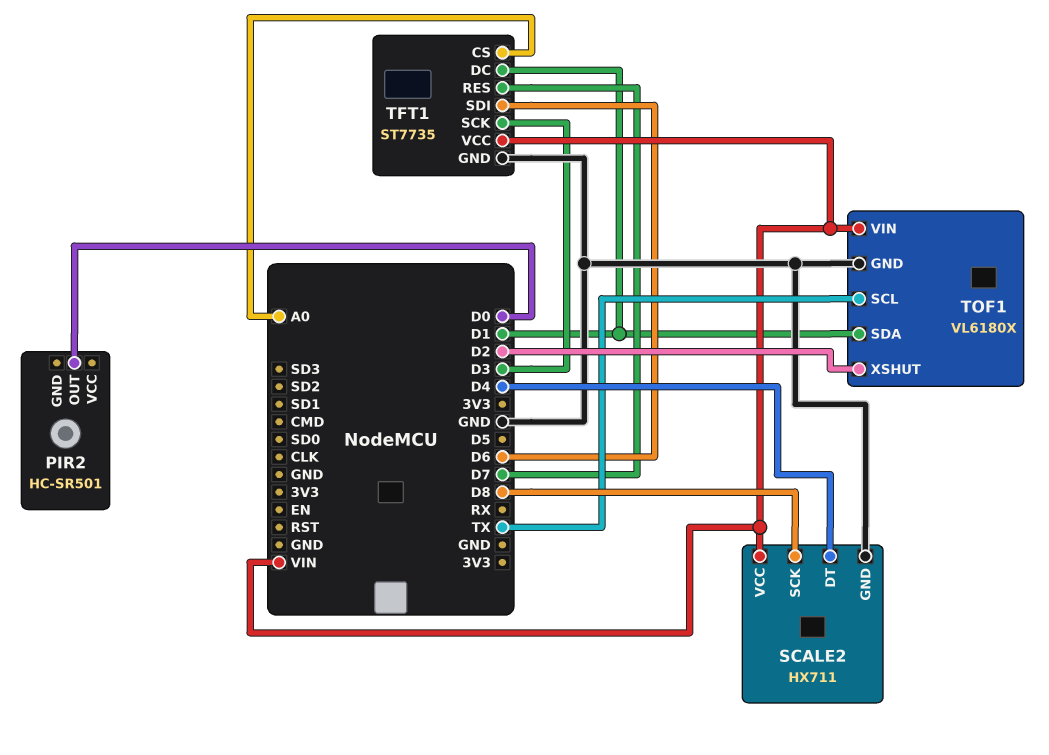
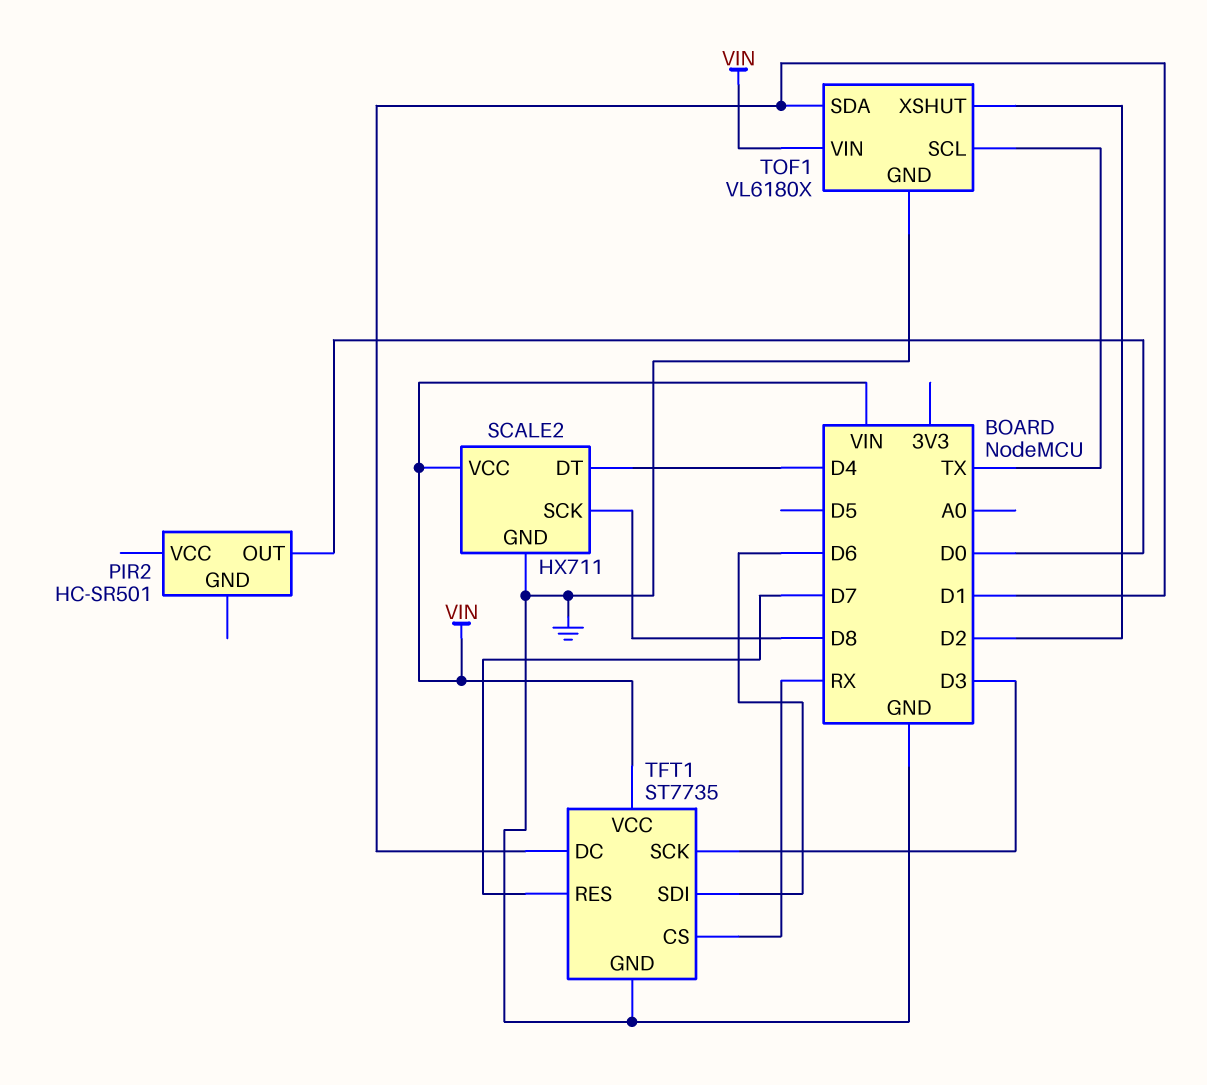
TFT1 pin CS: A0 -> RX

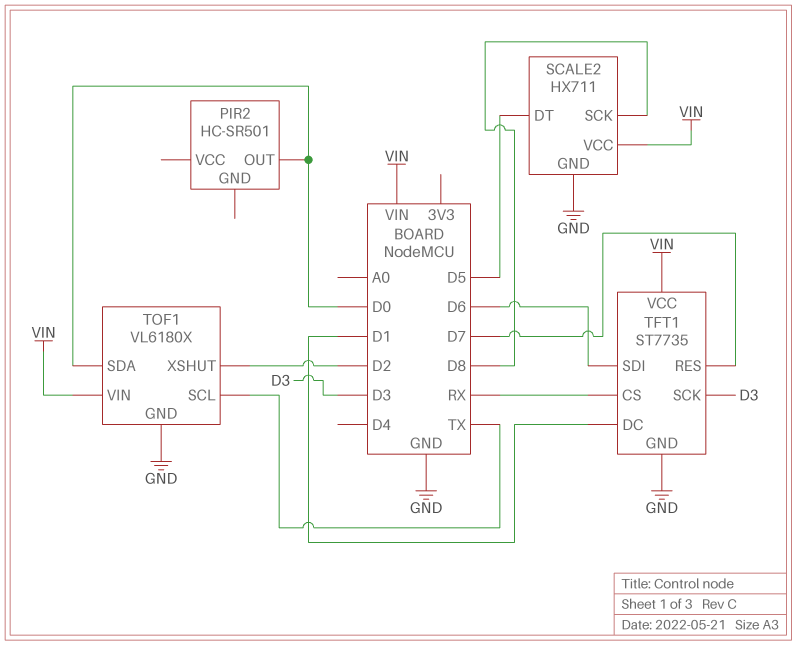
SCALE2 pin DT: D4 -> D5
TOF1 pin SDA: D1 -> D0

